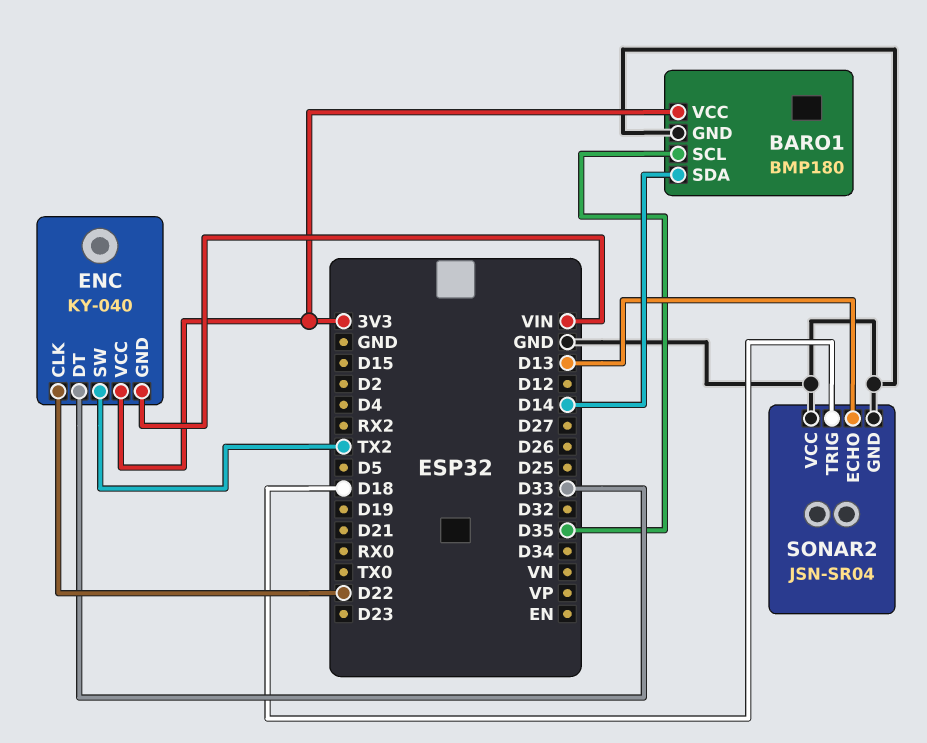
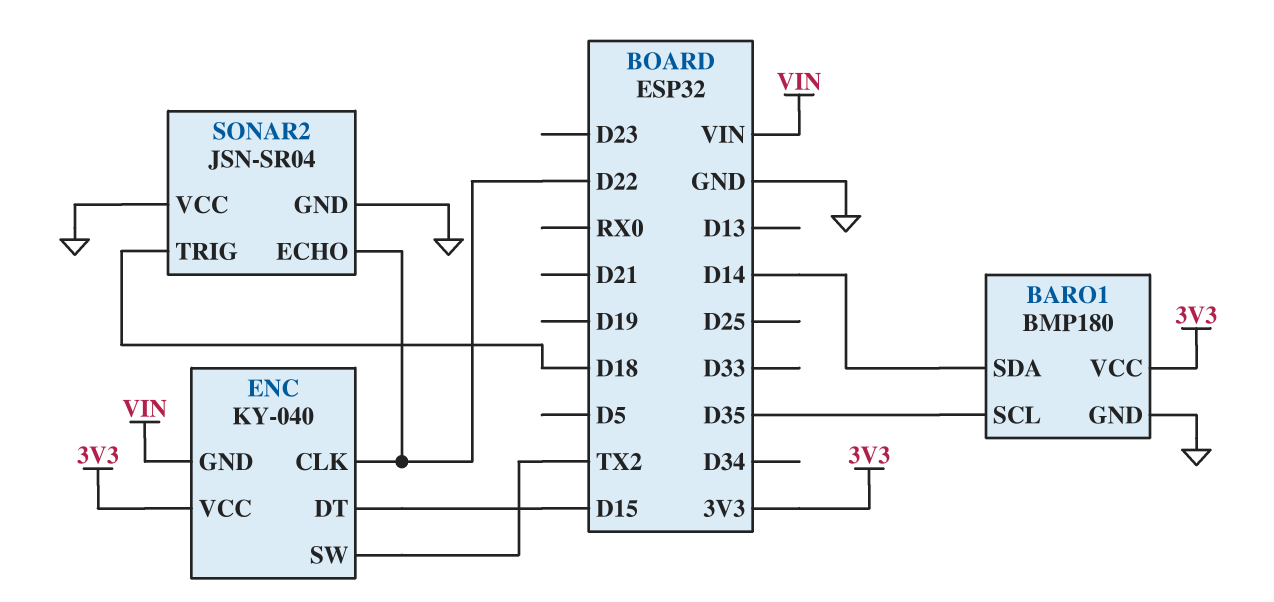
ENC pin DT: D33 -> D15
SONAR2 pin ECHO: D13 -> D22

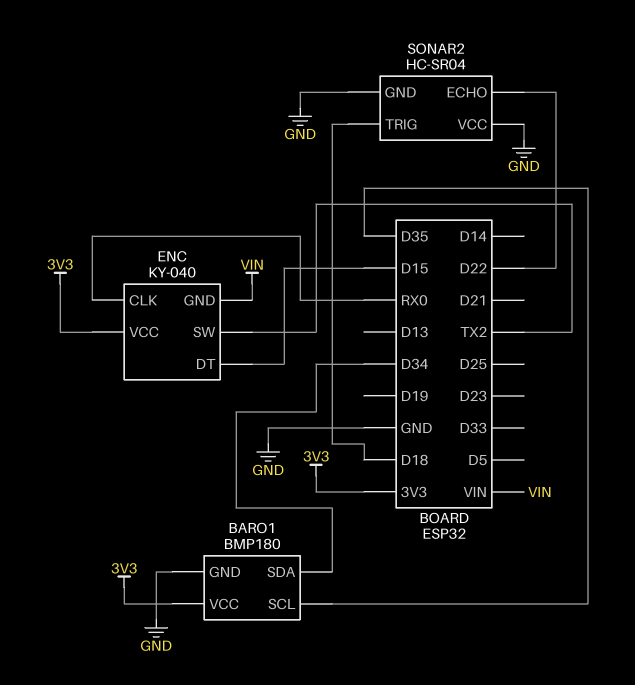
BARO1 pin SDA: D14 -> D34
ENC pin CLK: D22 -> RX0
SONAR2: JSN-SR04 -> HC-SR04

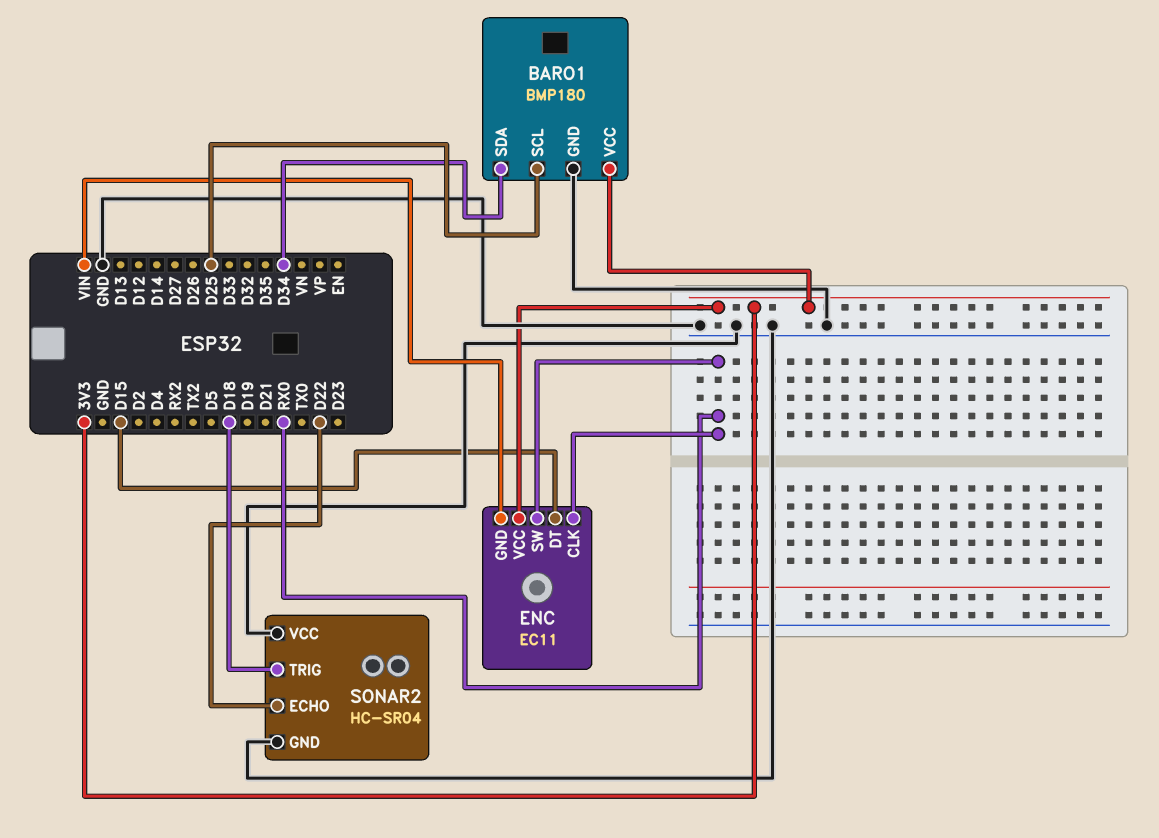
BARO1 pin SCL: D35 -> D25
ENC: KY-040 -> EC11
ENC pin SW: TX2 -> RX0

